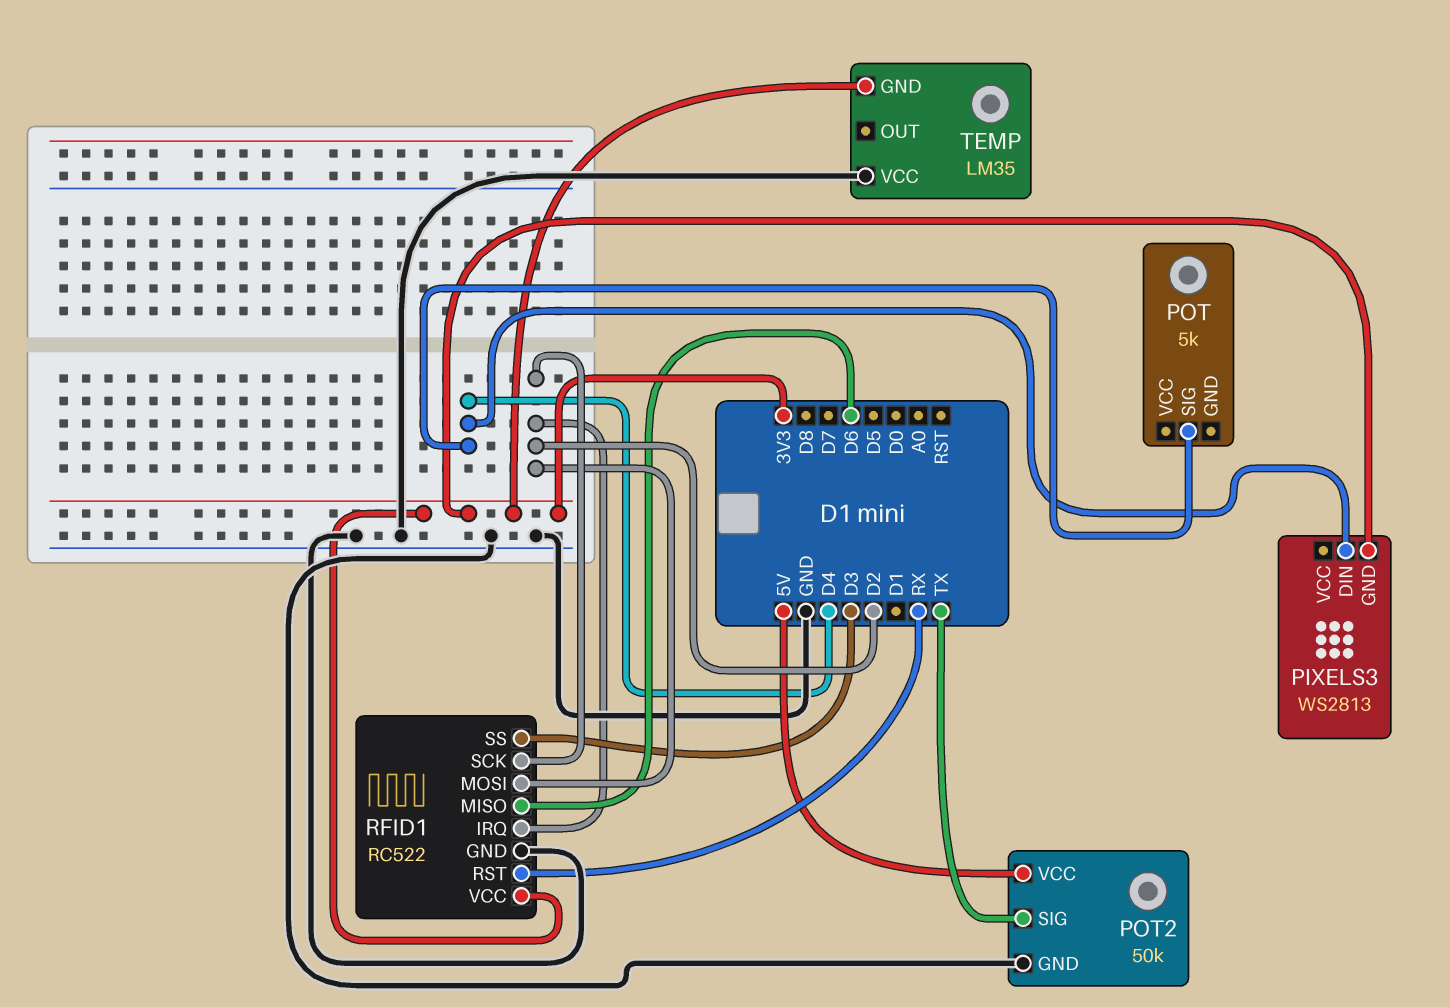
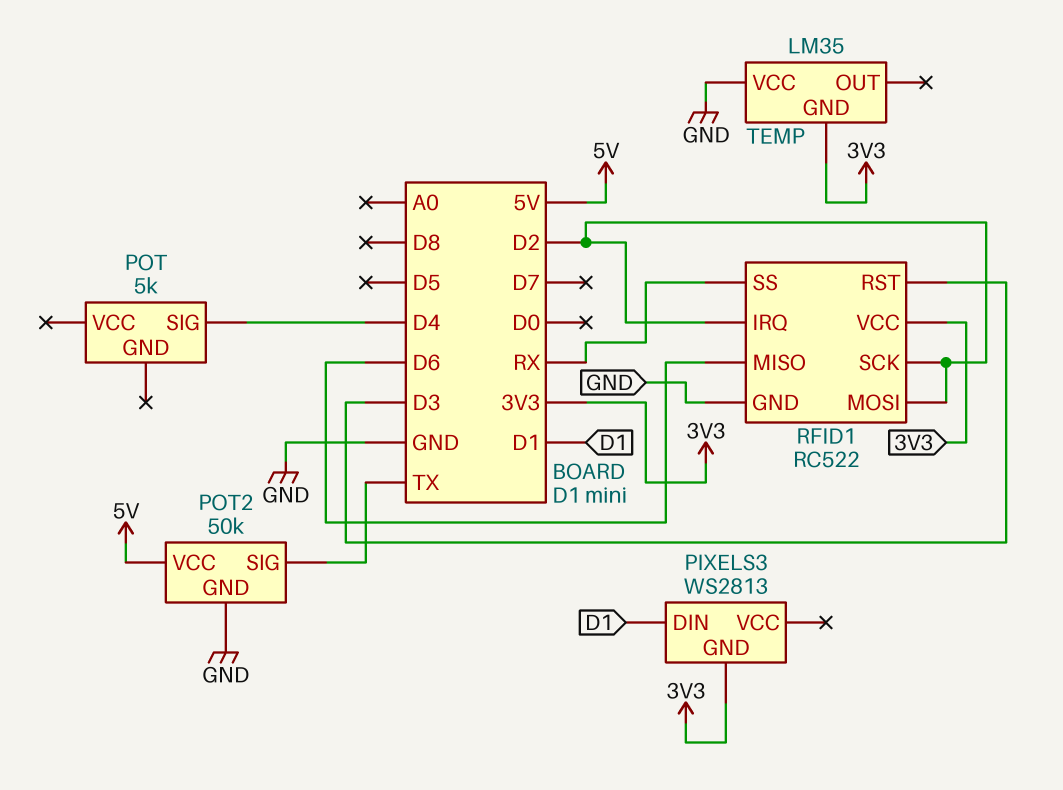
PIXELS3 pin DIN: D4 -> D1
RFID1 pin RST: RX -> D3
RFID1 pin SS: D3 -> RX

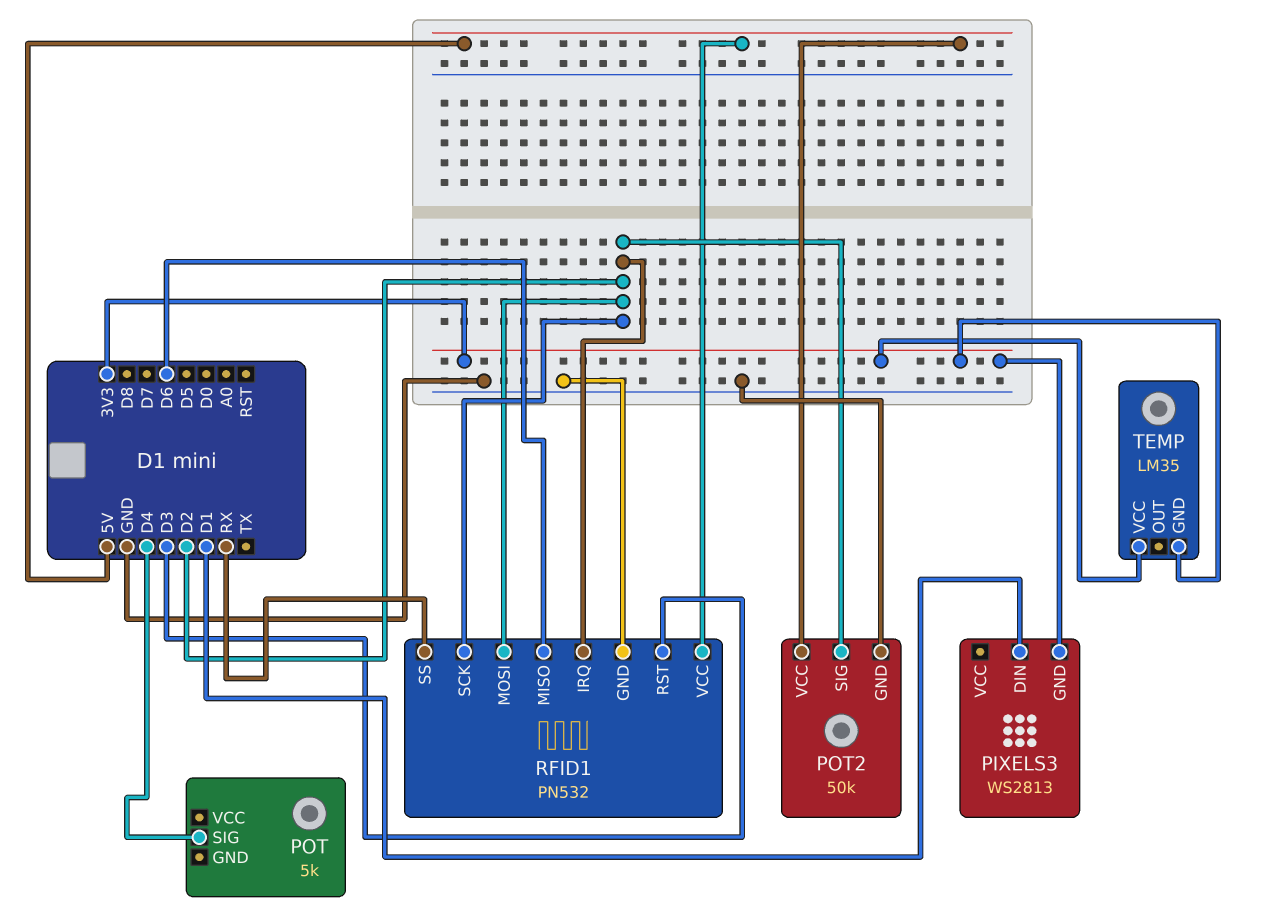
POT2 pin SIG: TX -> D2
RFID1: RC522 -> PN532
RFID1 pin VCC: 3V3 -> 5V
TEMP pin VCC: GND -> 3V3

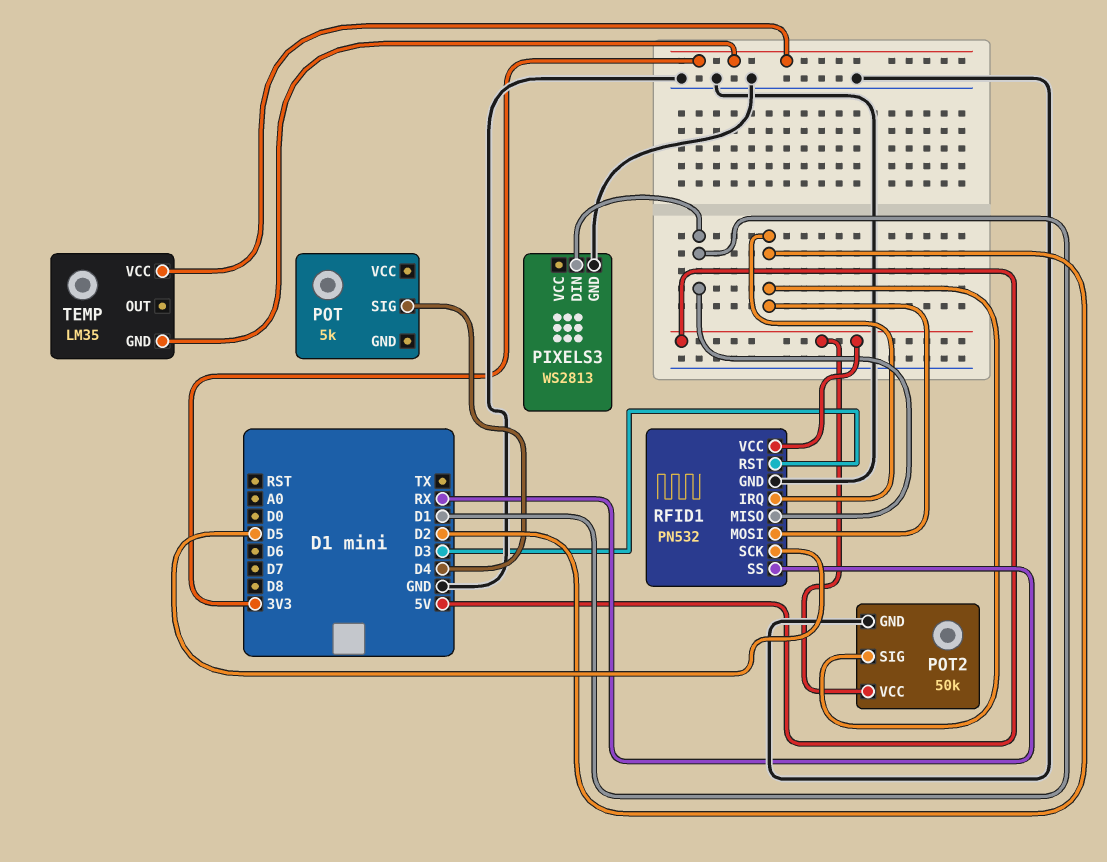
PIXELS3 pin GND: 3V3 -> GND
RFID1 pin MISO: D6 -> D1
RFID1 pin SCK: D2 -> D5

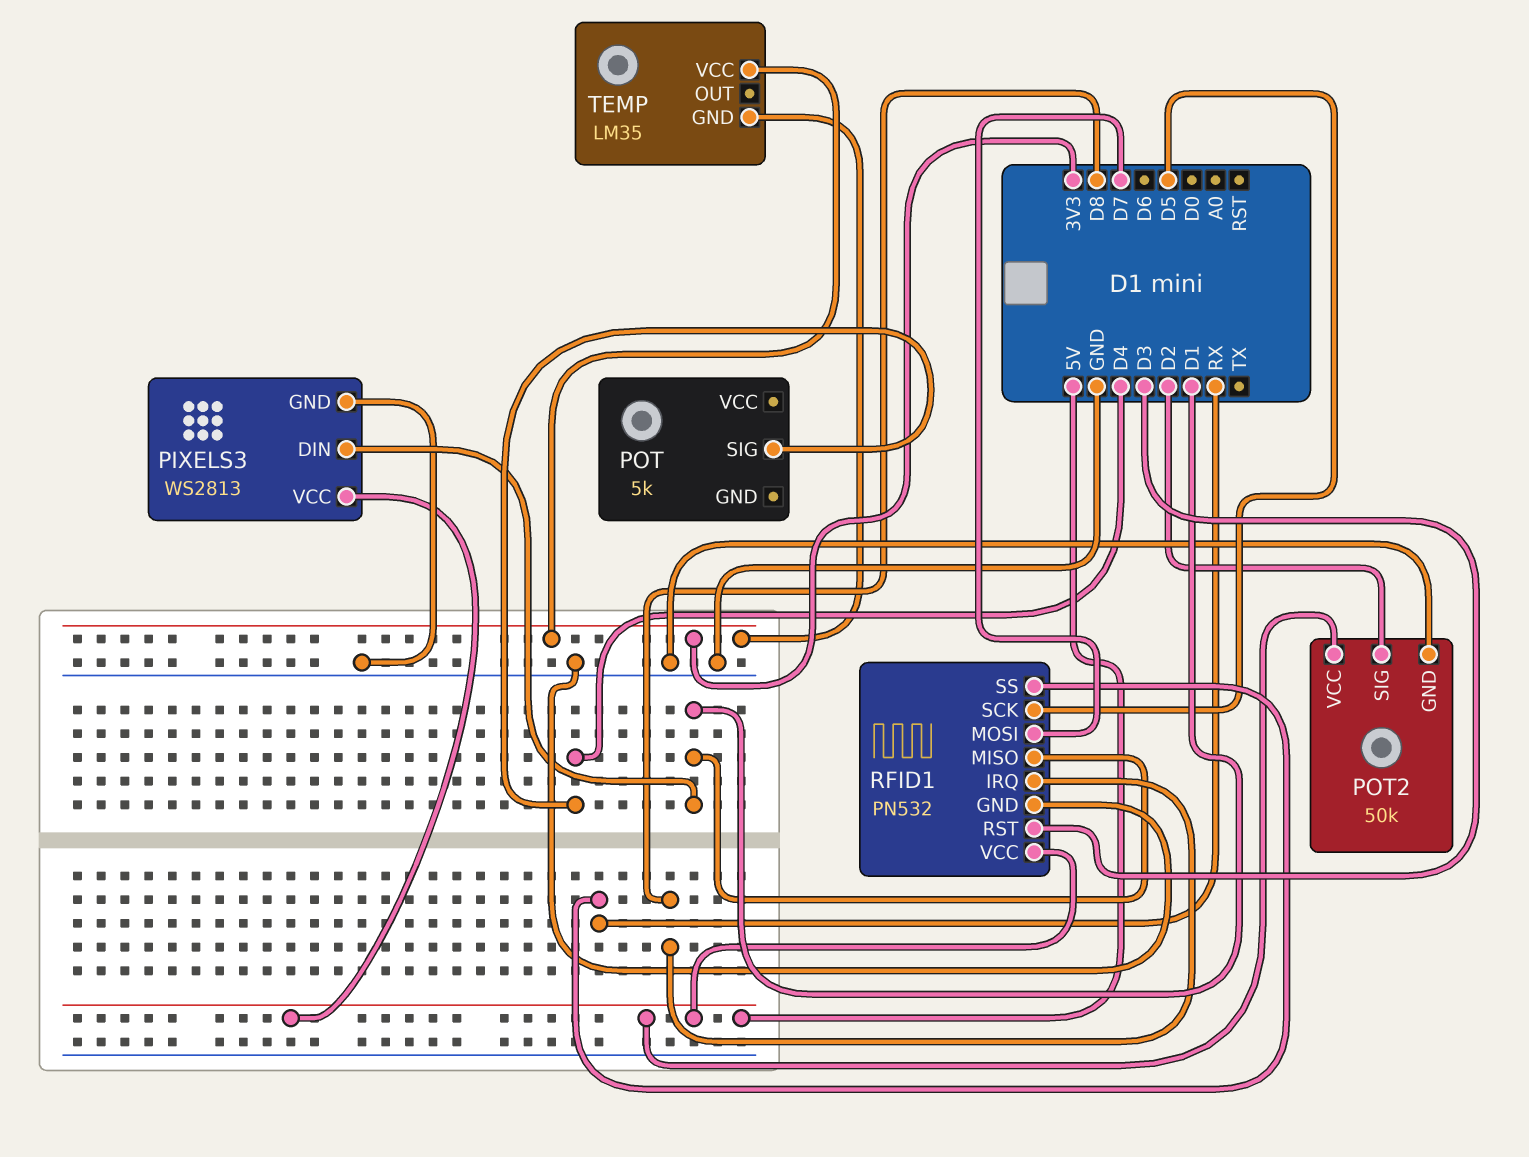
PIXELS3 pin VCC: none -> 5V
RFID1 pin IRQ: D2 -> D8
RFID1 pin MOSI: D2 -> D7

